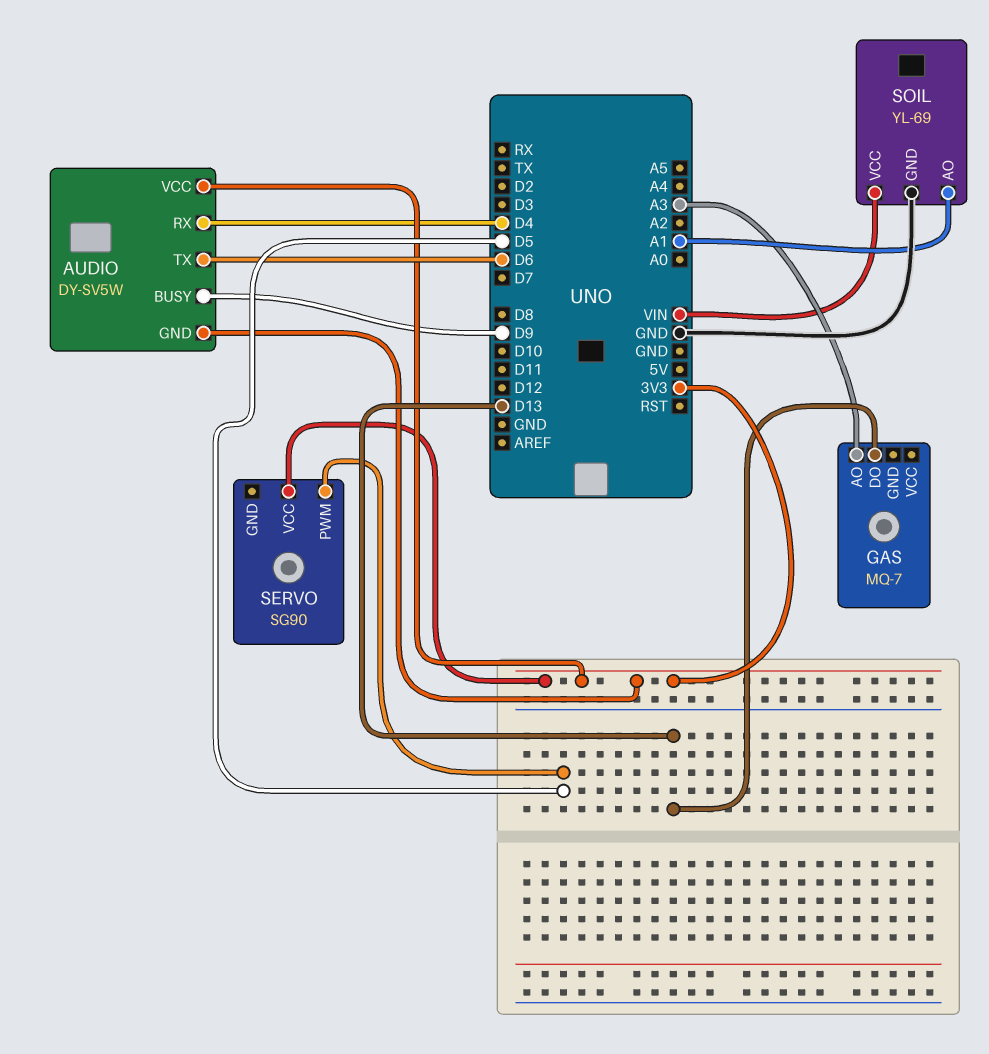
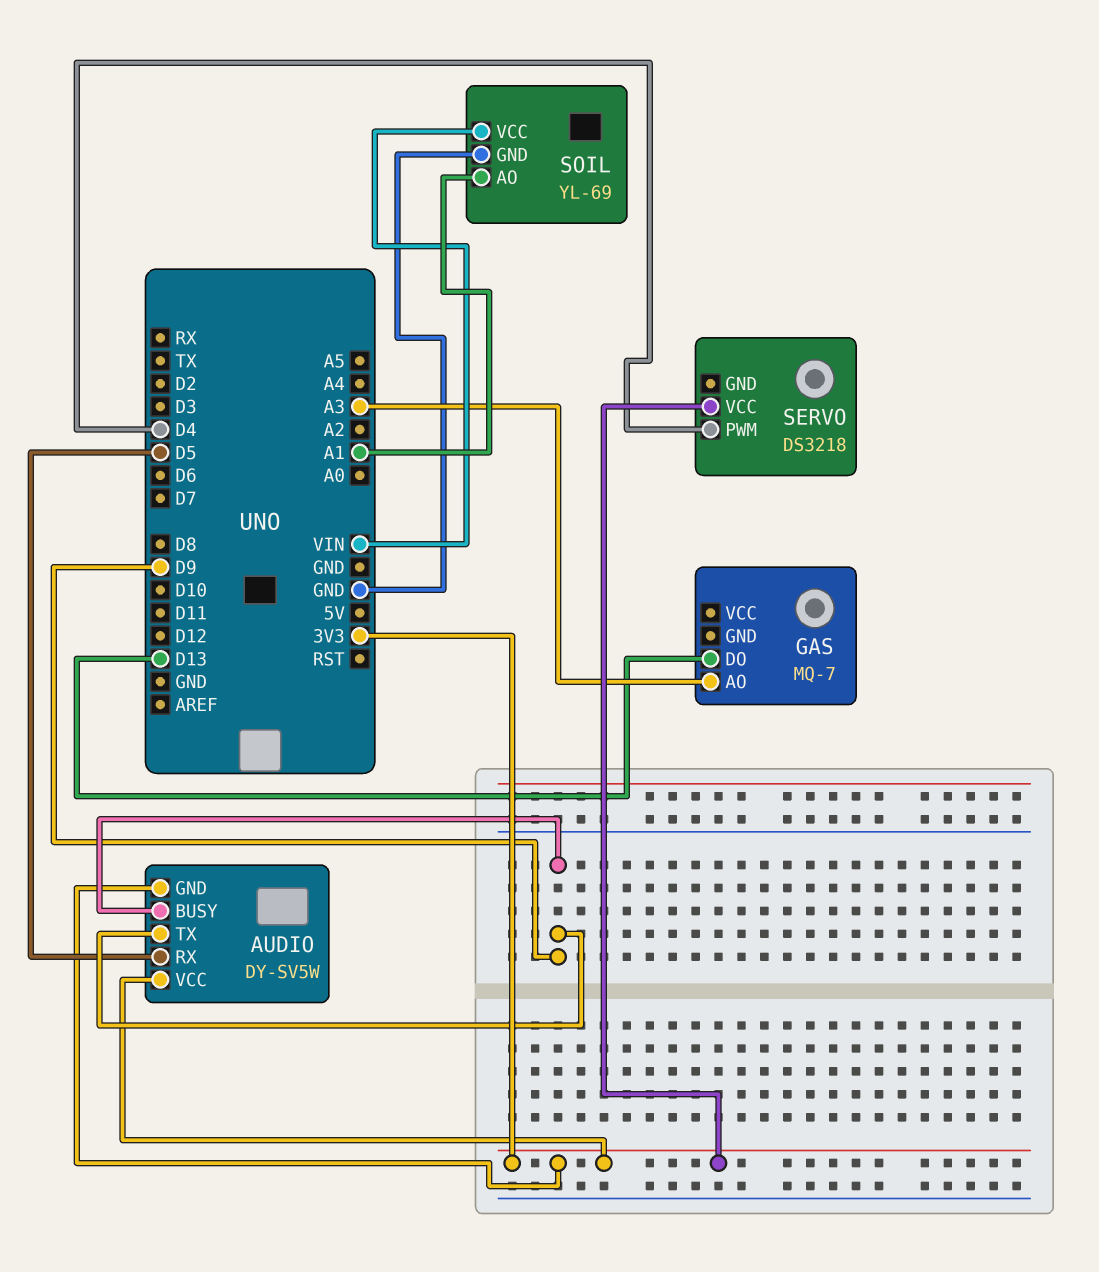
AUDIO pin RX: D4 -> D5
AUDIO pin TX: D6 -> D9
SERVO: SG90 -> DS3218
SERVO pin PWM: D5 -> D4

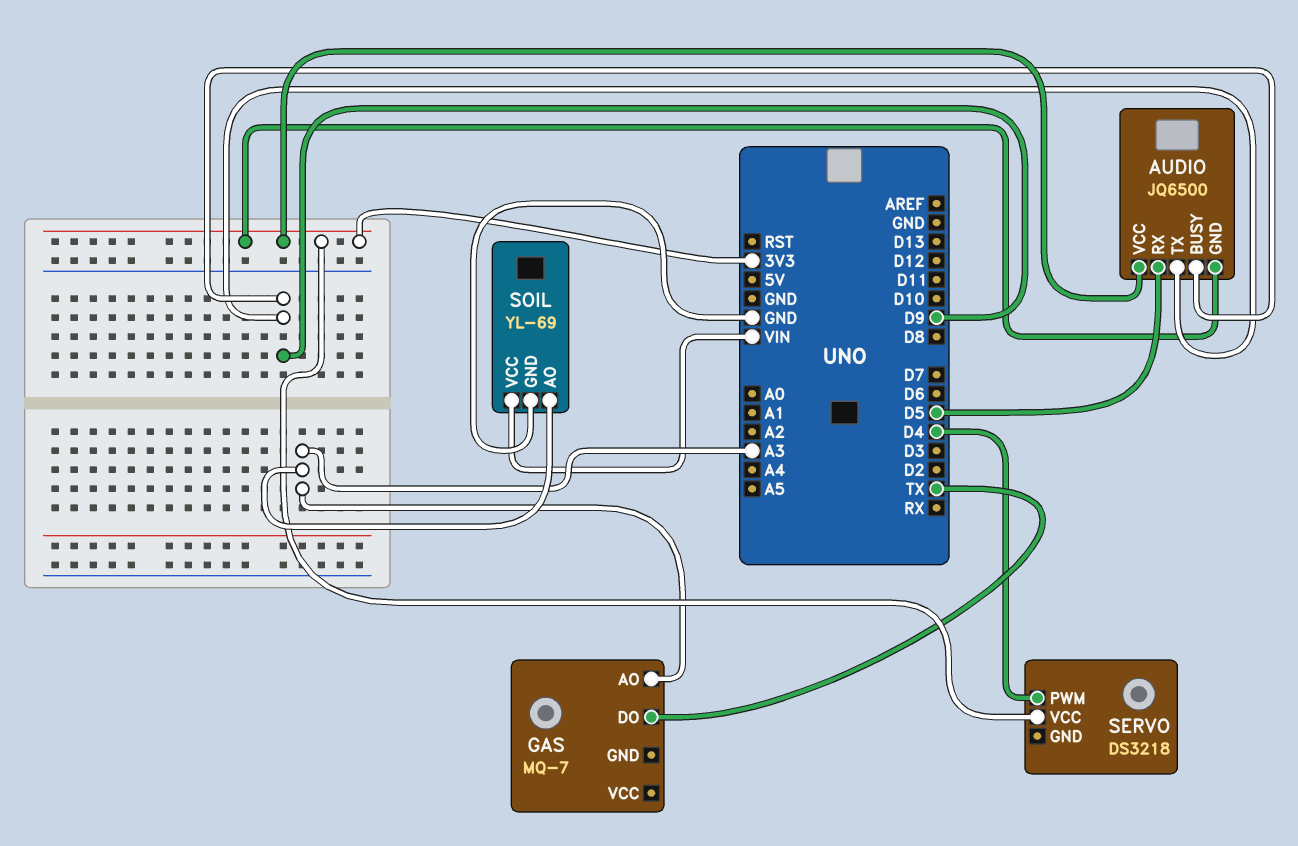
AUDIO: DY-SV5W -> JQ6500
GAS pin DO: D13 -> TX
SOIL pin AO: A1 -> A3

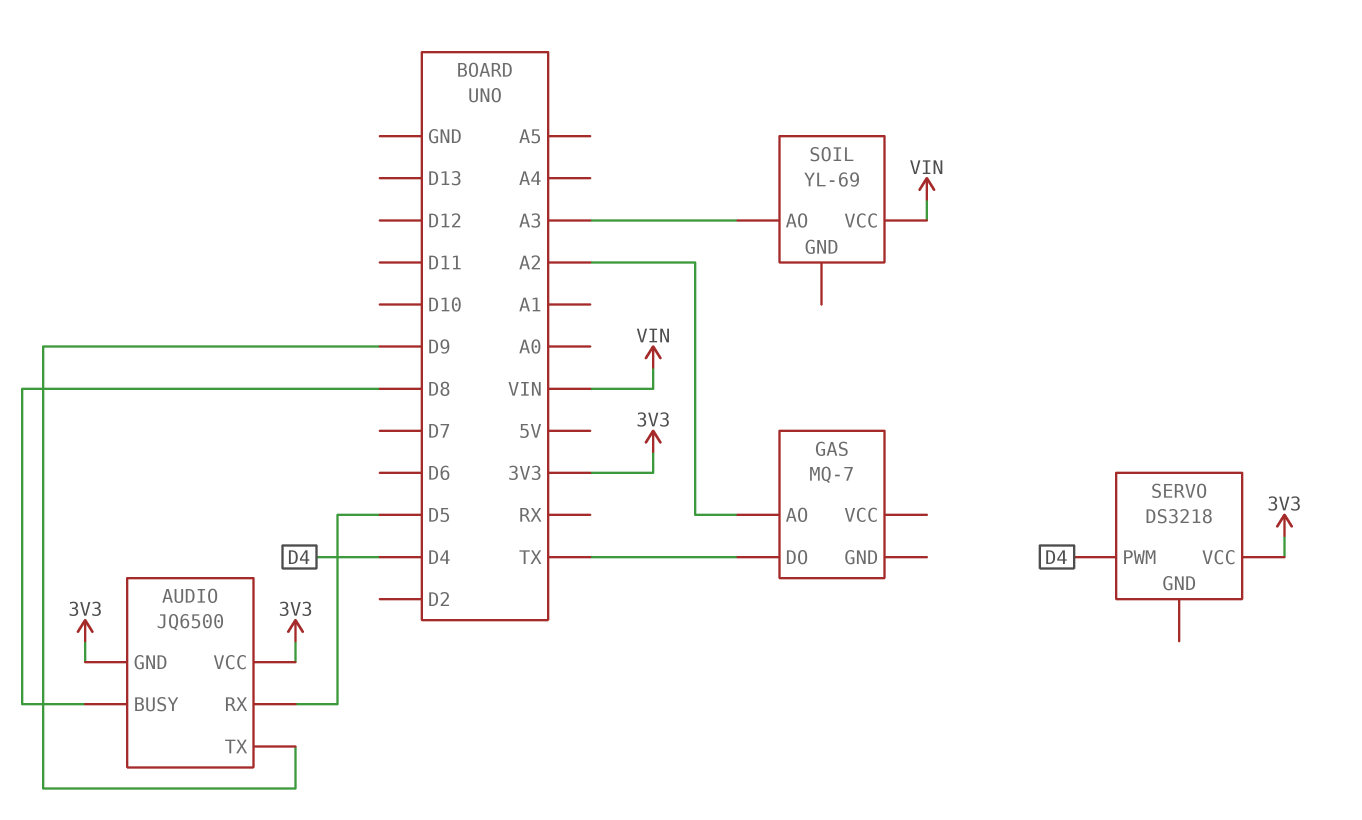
AUDIO pin BUSY: D9 -> D8
GAS pin AO: A3 -> A2
SOIL pin GND: GND -> none

